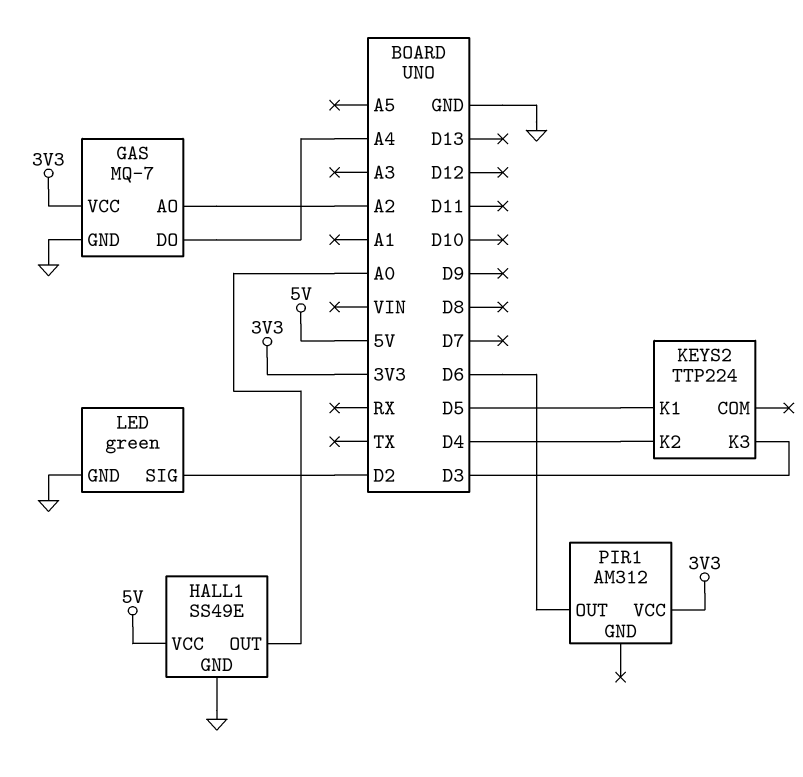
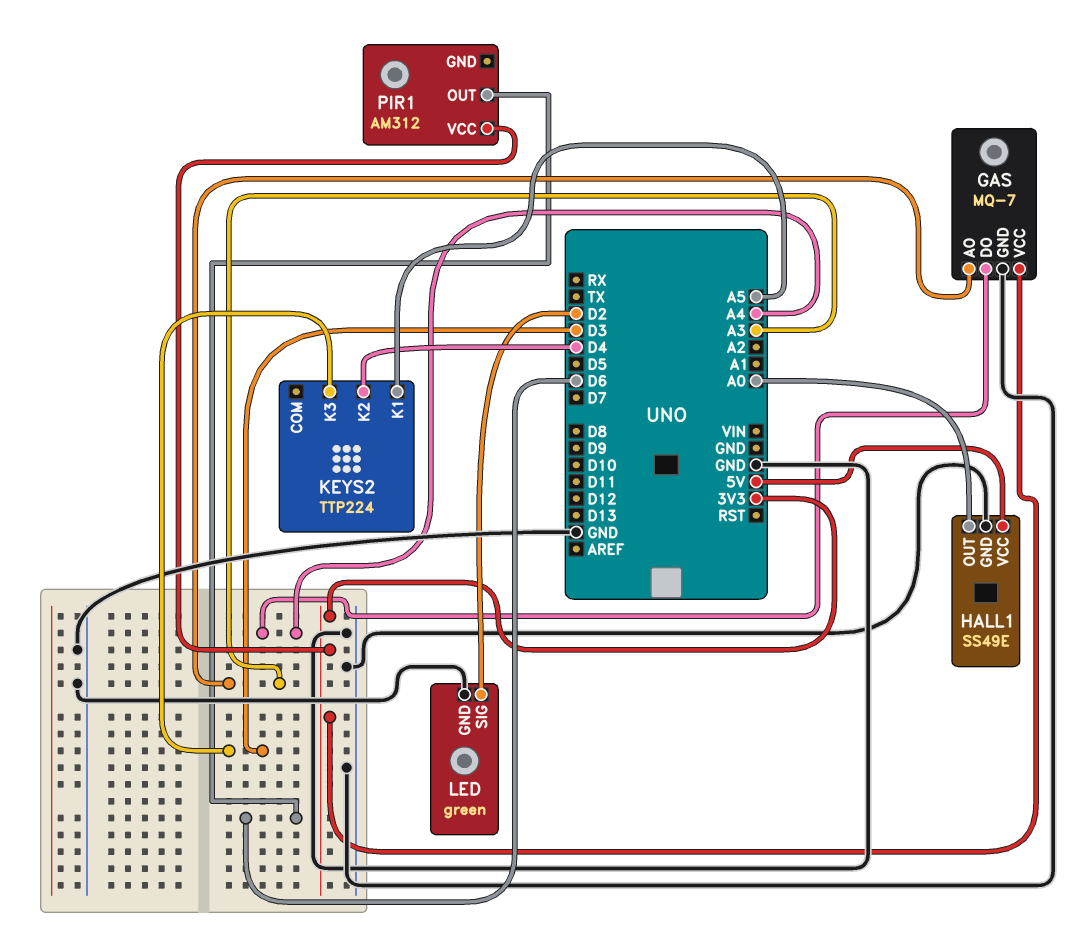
GAS pin AO: A2 -> A3
KEYS2 pin K1: D5 -> A5

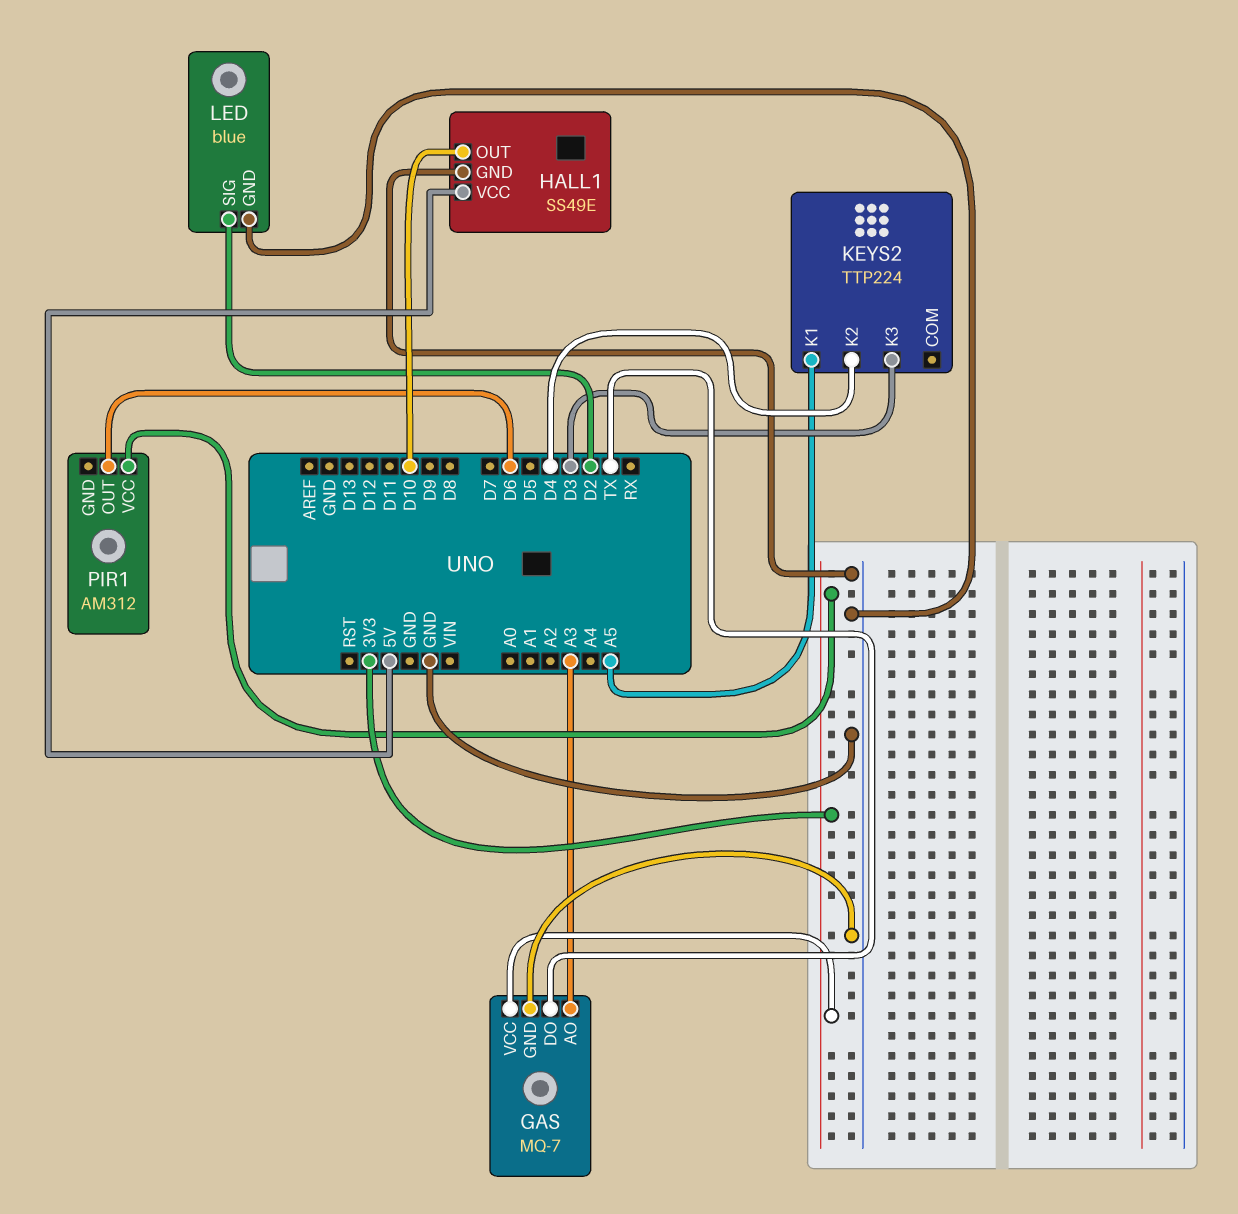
GAS pin DO: A4 -> TX
HALL1 pin OUT: A0 -> D10
LED: green -> blue

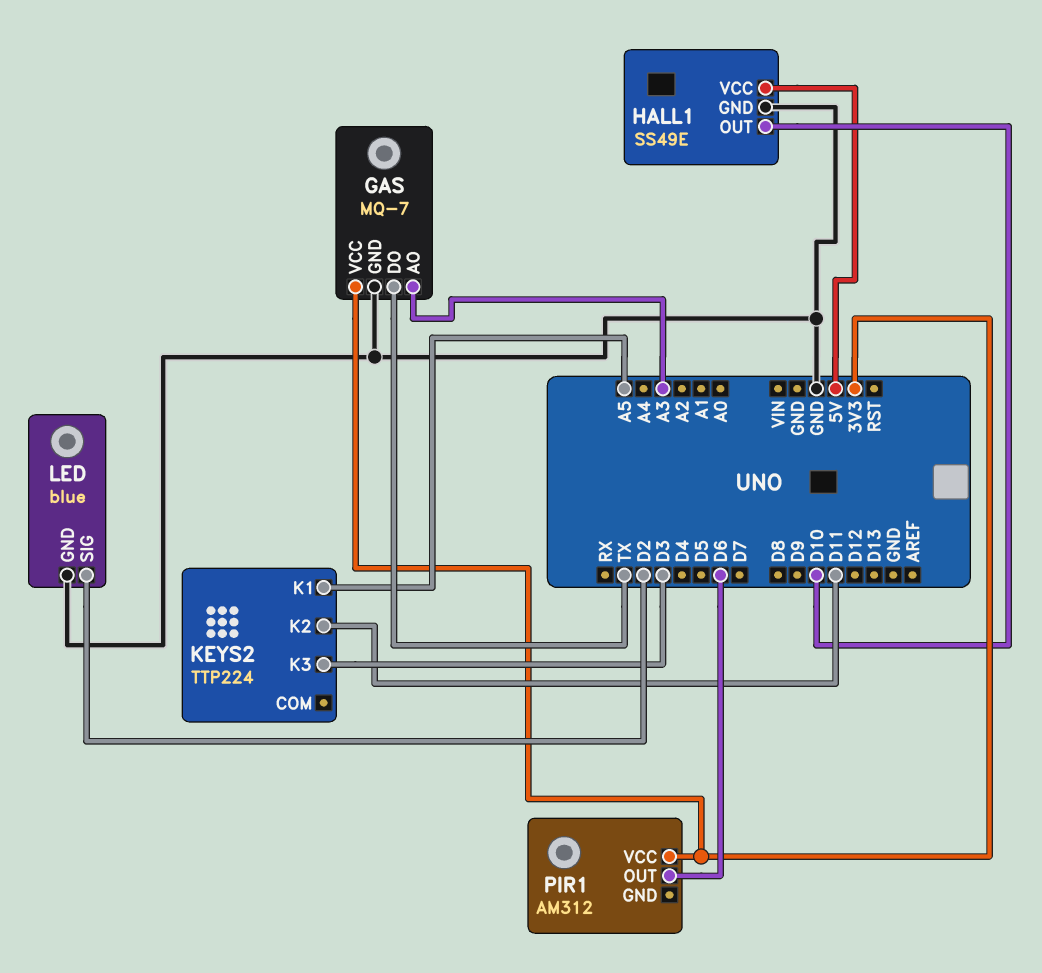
KEYS2 pin K2: D4 -> D11

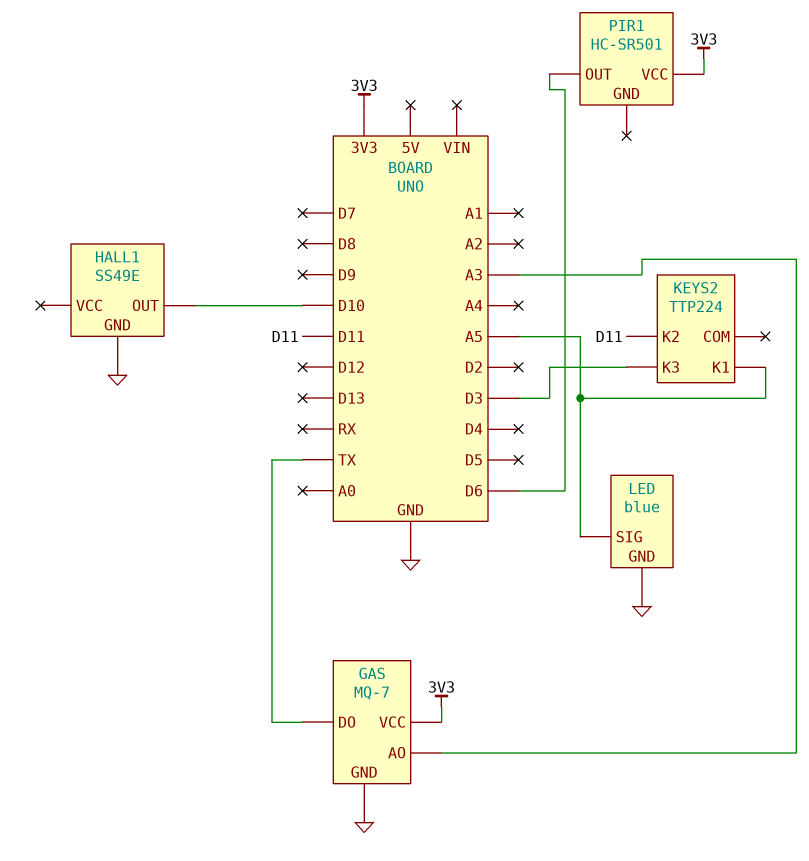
HALL1 pin VCC: 5V -> none
LED pin SIG: D2 -> A5
PIR1: AM312 -> HC-SR501

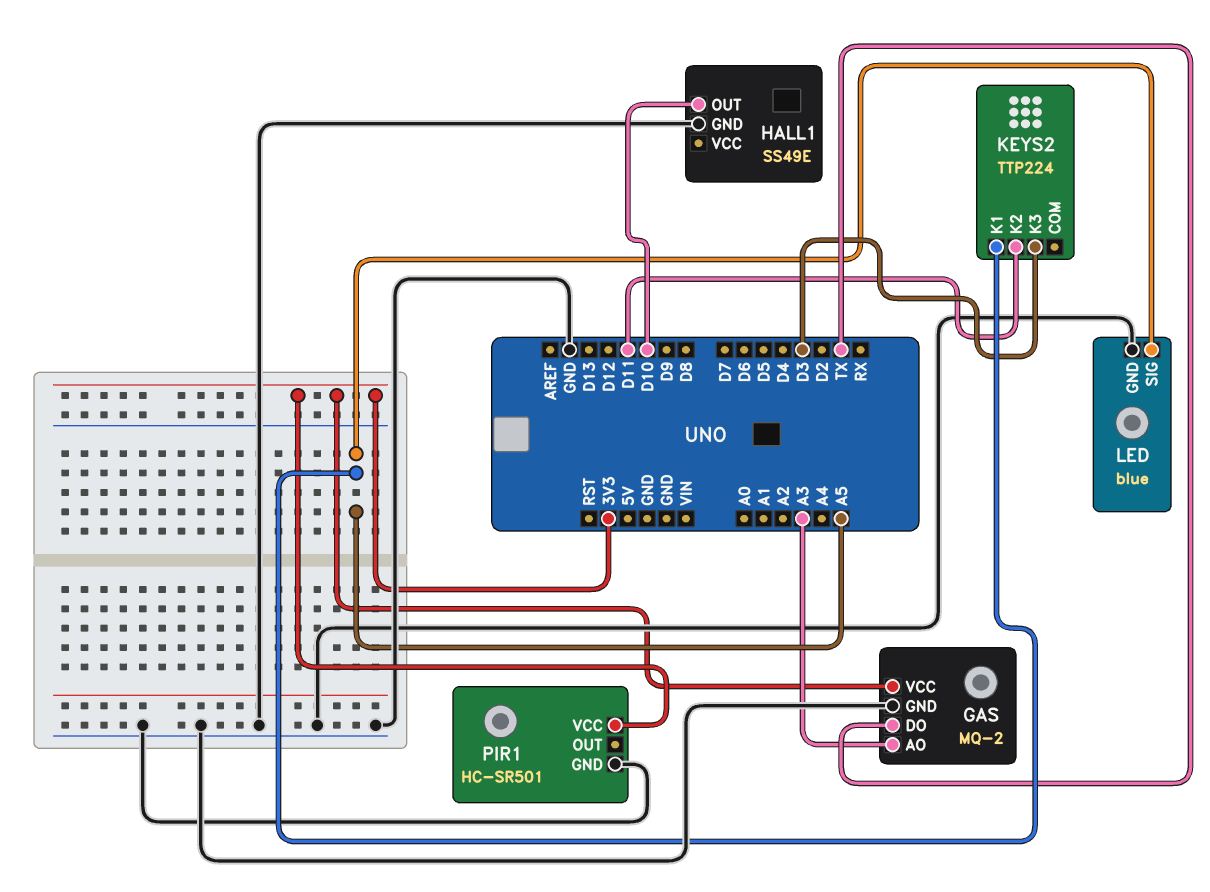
GAS: MQ-7 -> MQ-2
PIR1 pin GND: none -> GND
PIR1 pin OUT: D6 -> none

